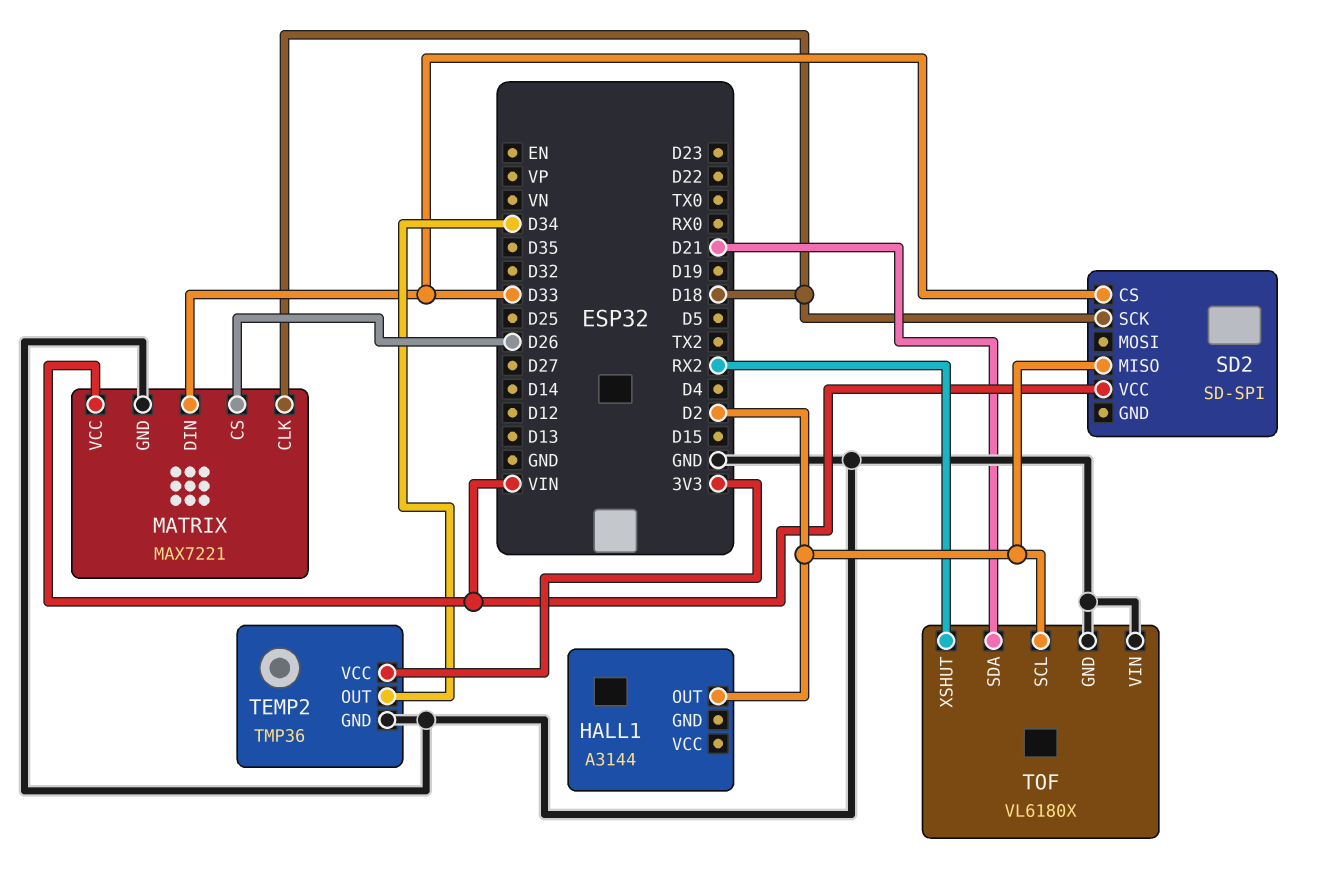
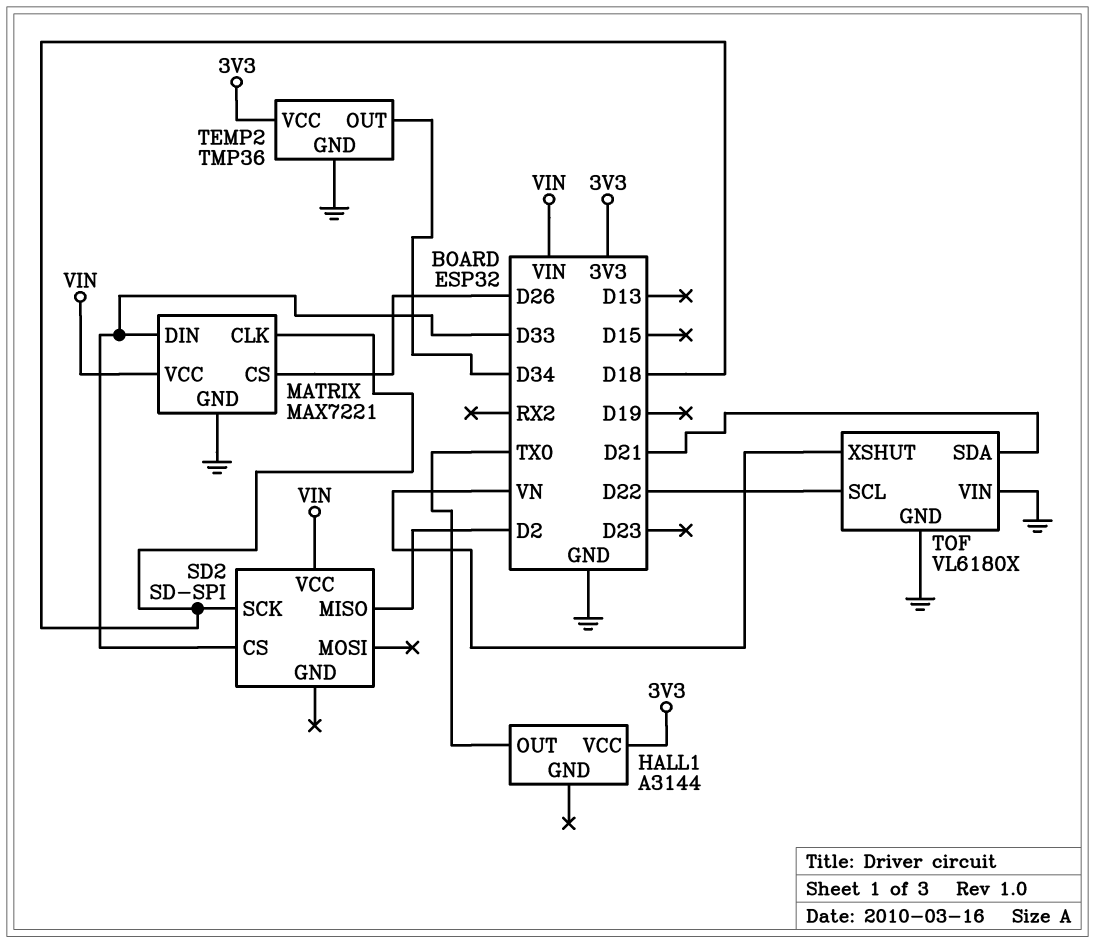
HALL1 pin OUT: D2 -> TX0
HALL1 pin VCC: none -> 3V3
TOF pin SCL: D2 -> D22
TOF pin XSHUT: RX2 -> VN

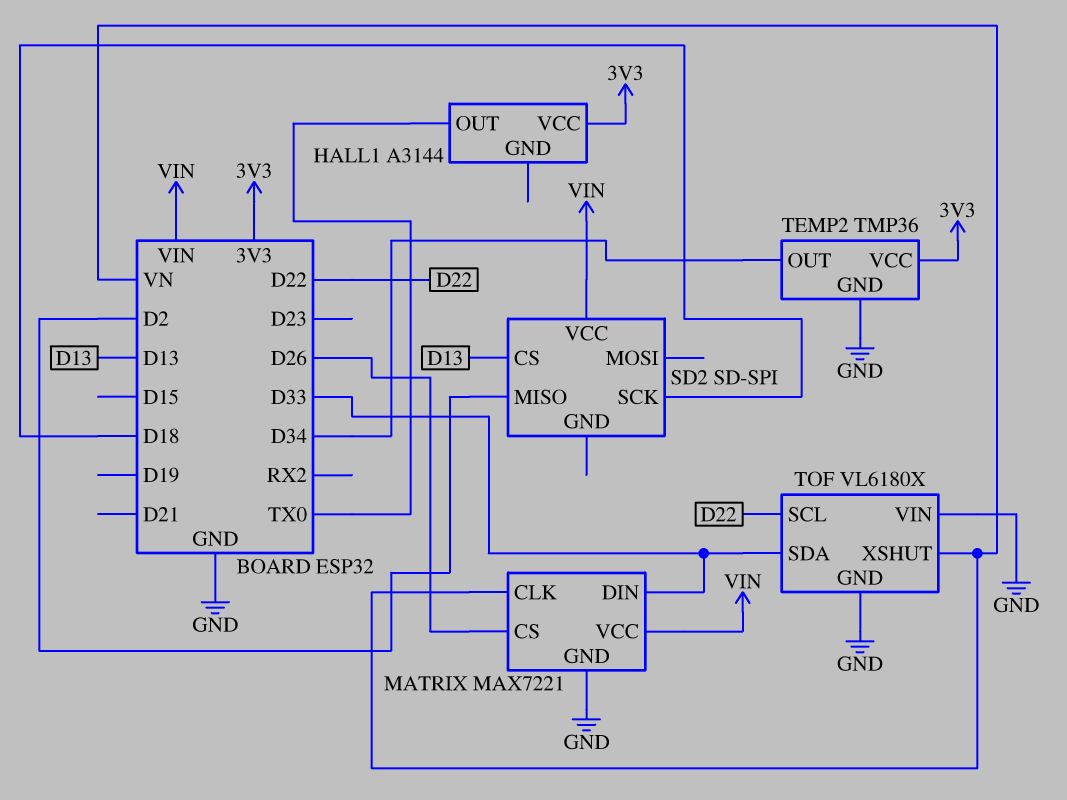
MATRIX pin CLK: D18 -> VN
SD2 pin CS: D33 -> D13
TOF pin SDA: D21 -> D33

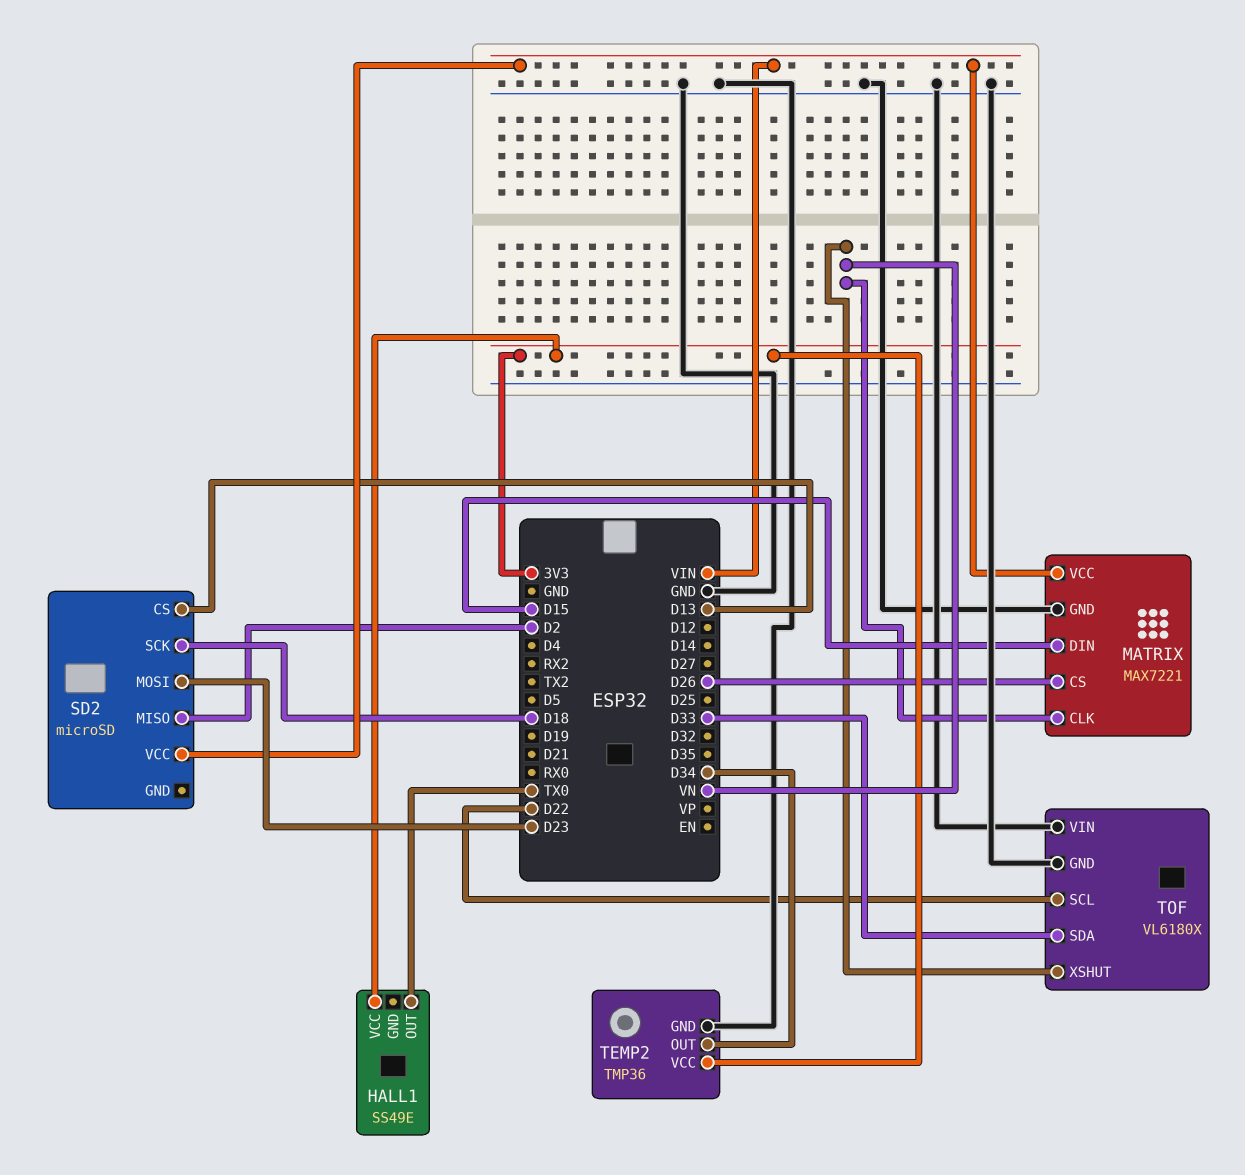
HALL1: A3144 -> SS49E
MATRIX pin DIN: D33 -> D15
SD2: SD-SPI -> microSD
SD2 pin MOSI: none -> D23

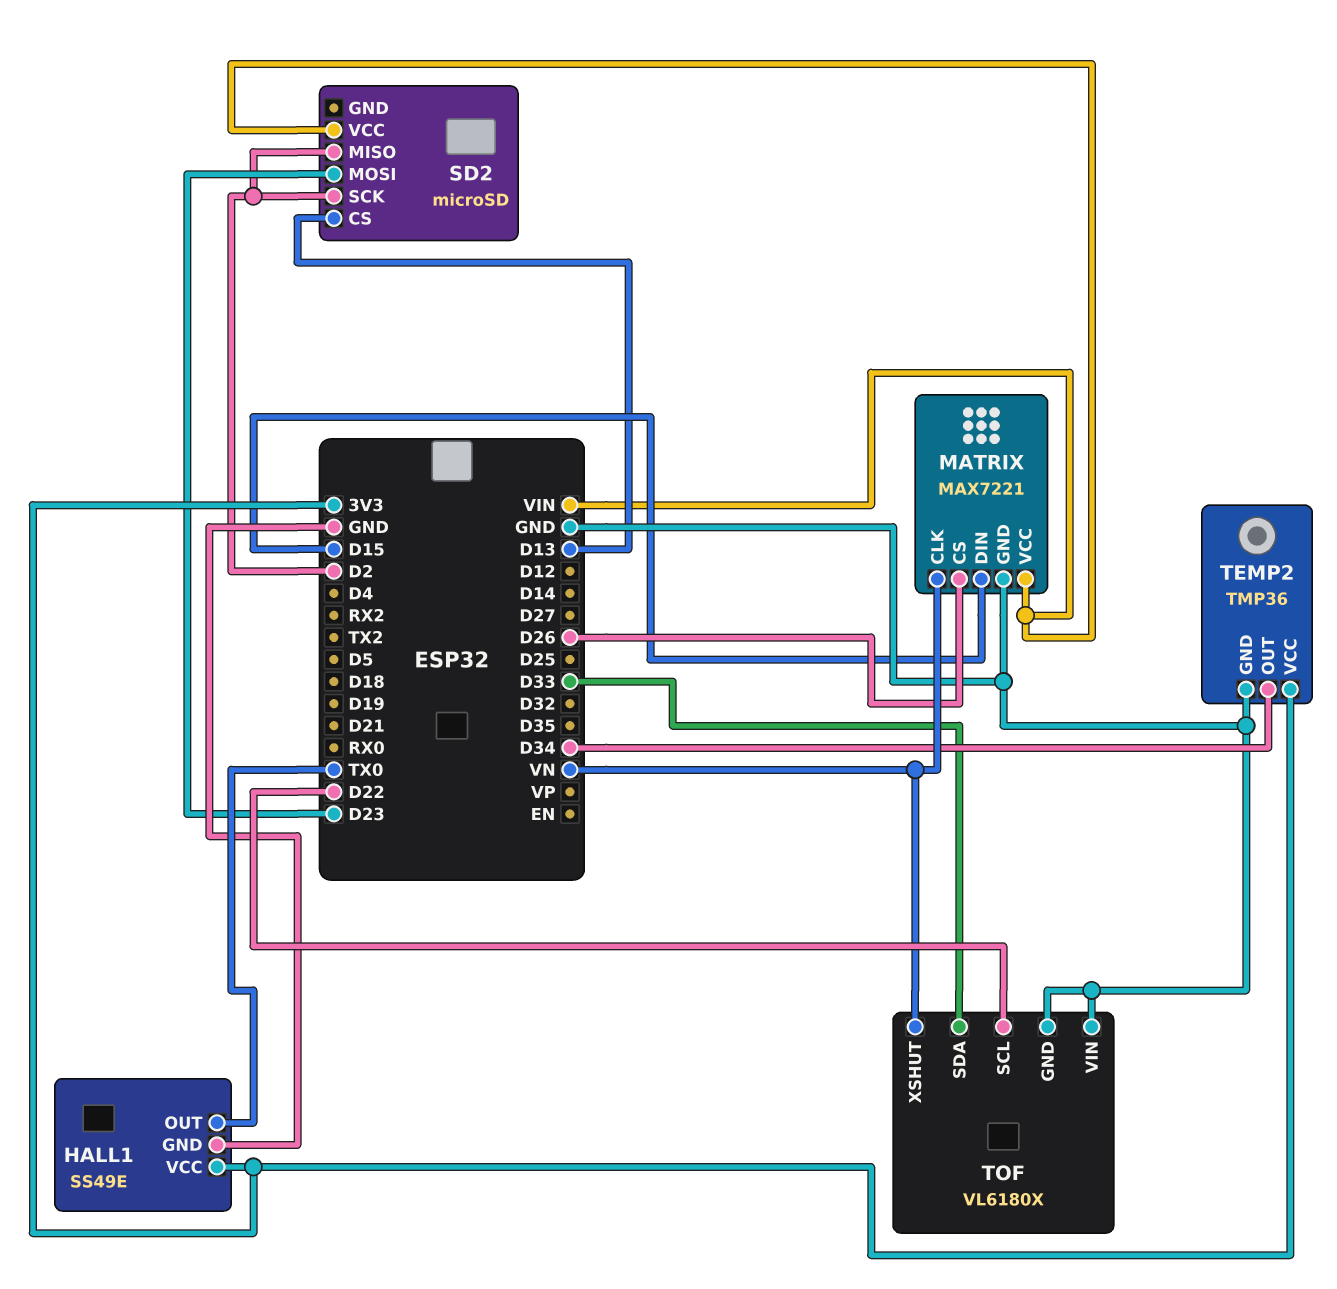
HALL1 pin GND: none -> GND
SD2 pin SCK: D18 -> D2

